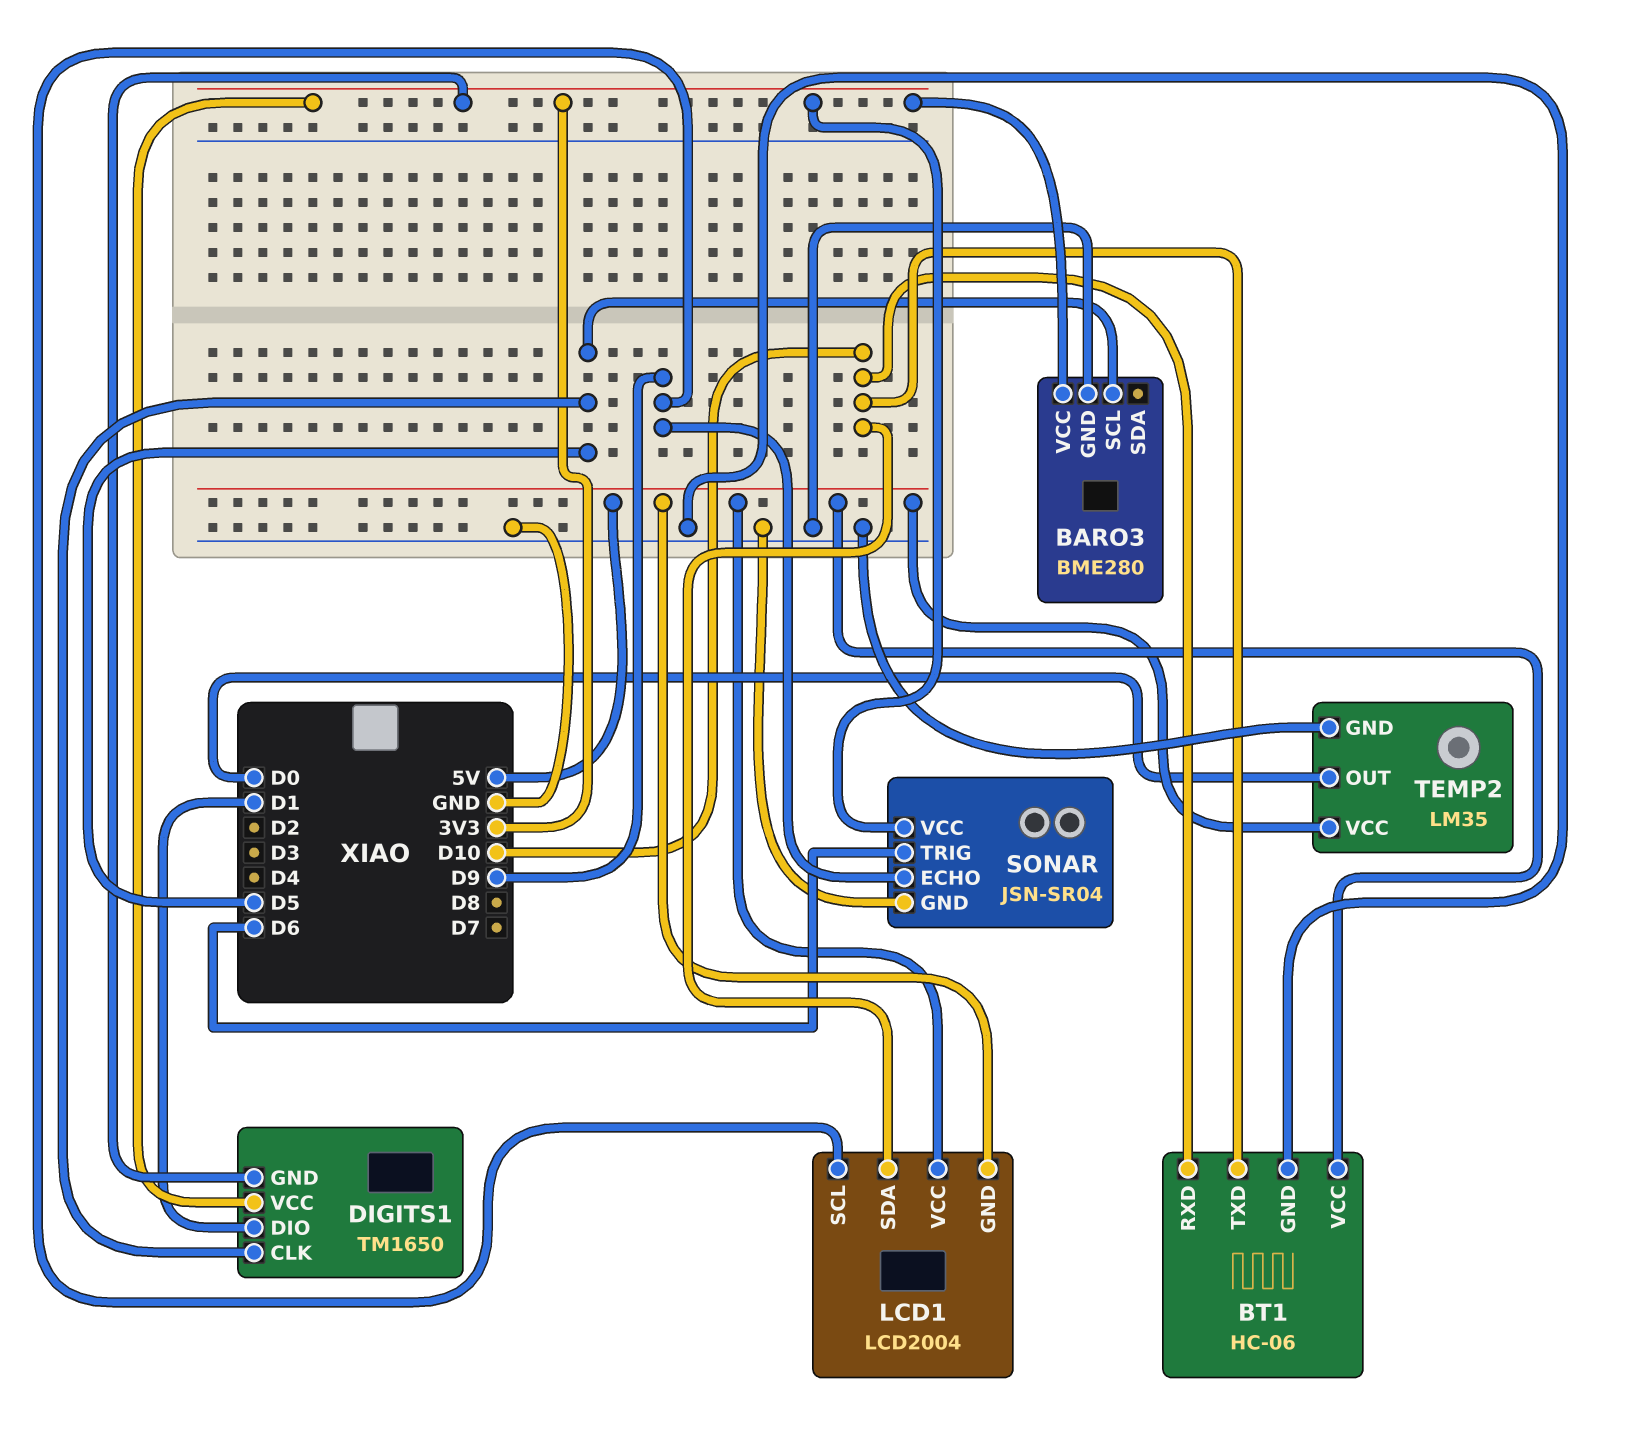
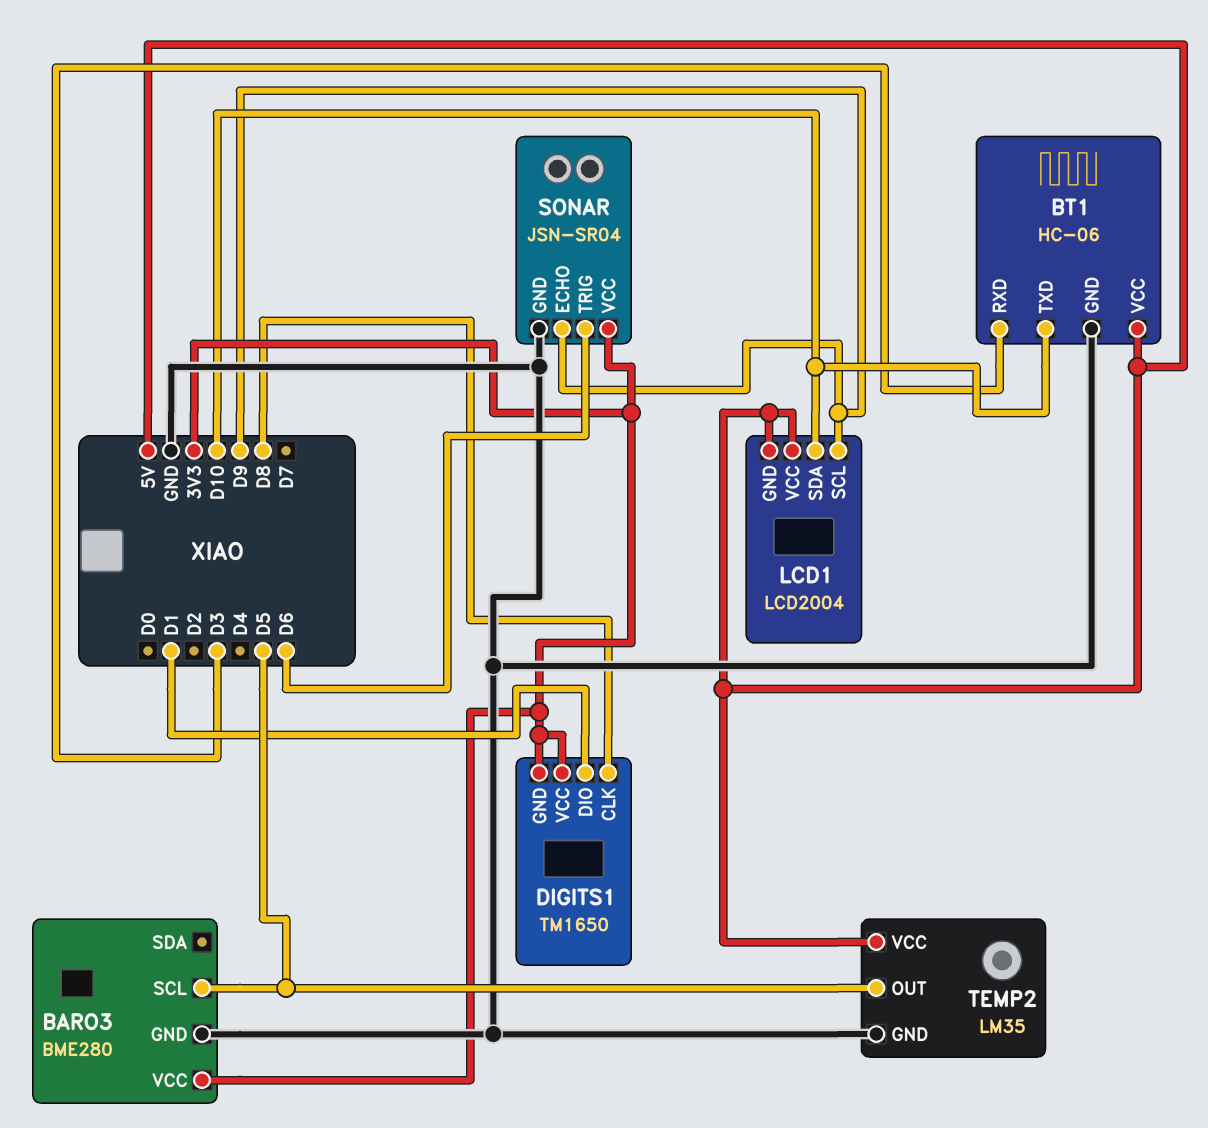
BT1 pin RXD: D10 -> D3
DIGITS1 pin CLK: D5 -> D8
TEMP2 pin OUT: D0 -> D5

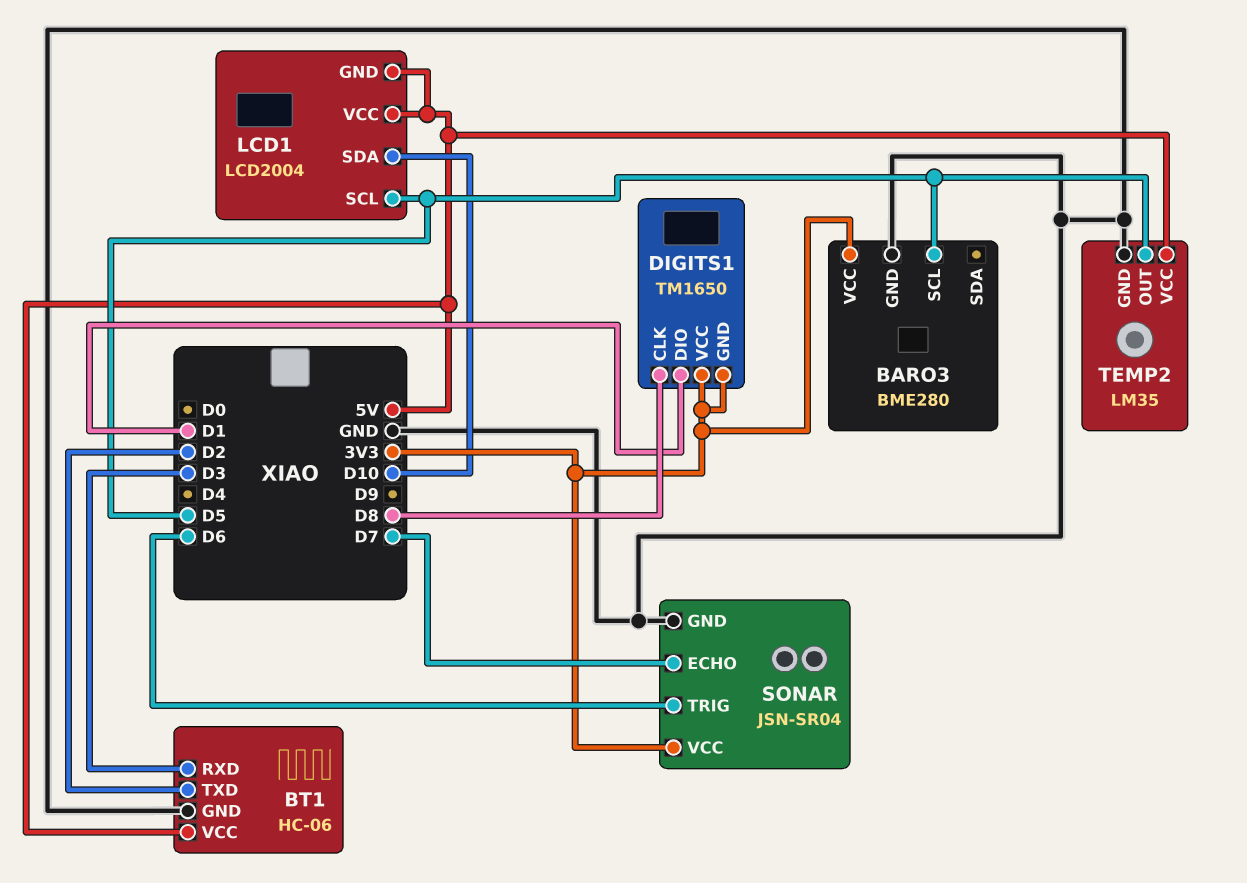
BT1 pin TXD: D10 -> D2
LCD1 pin SCL: D9 -> D5
SONAR pin ECHO: D9 -> D7

